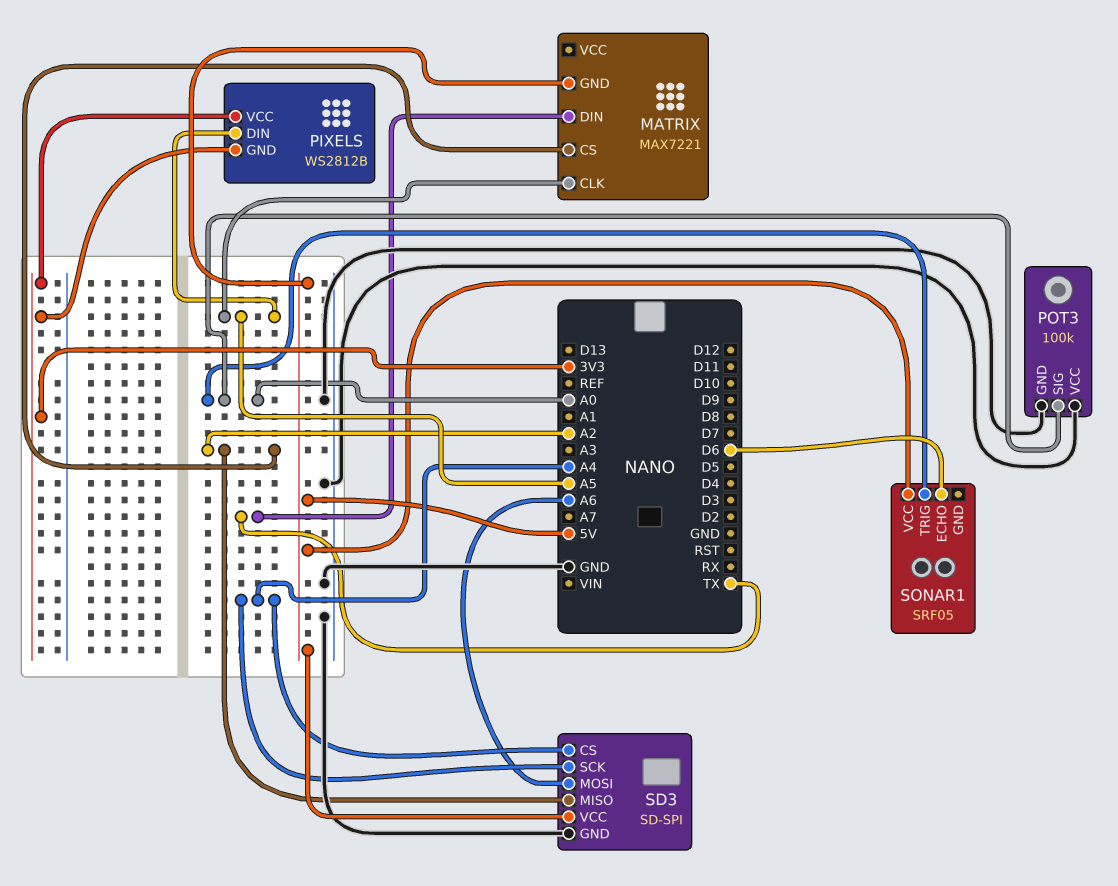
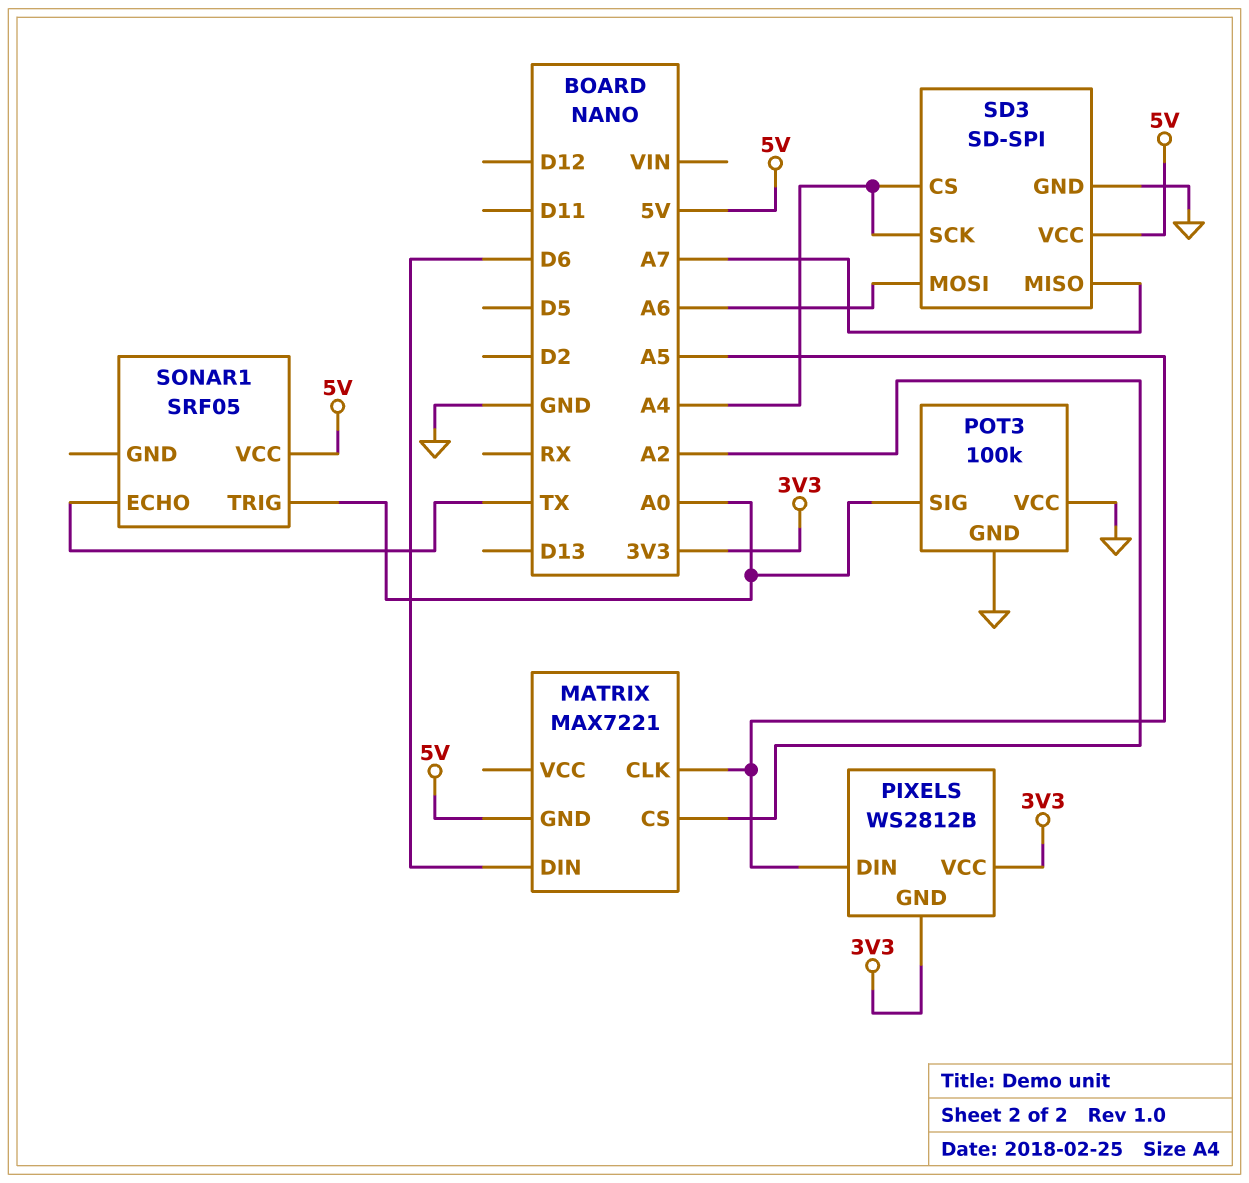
MATRIX pin DIN: TX -> D6
SD3 pin MISO: A2 -> A7
SONAR1 pin ECHO: D6 -> TX

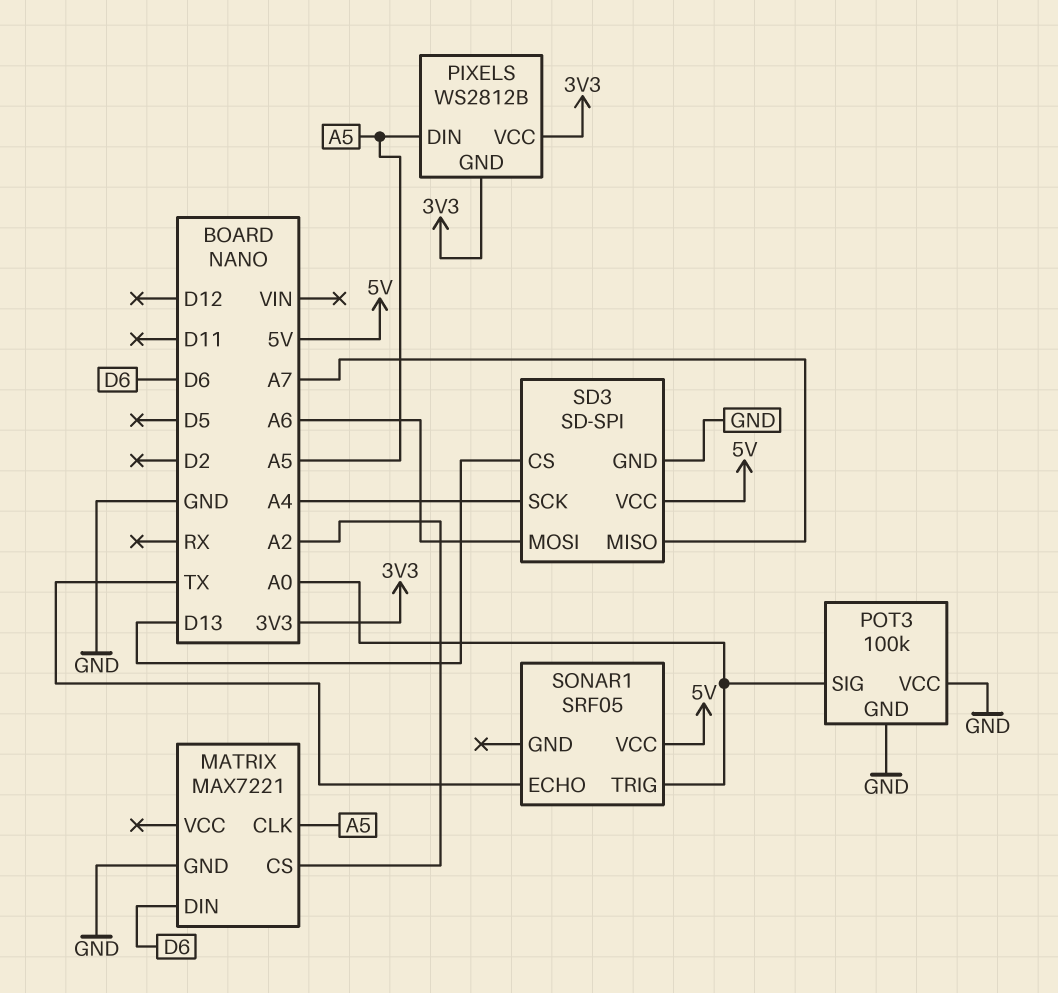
MATRIX pin GND: 5V -> GND
SD3 pin CS: A4 -> D13

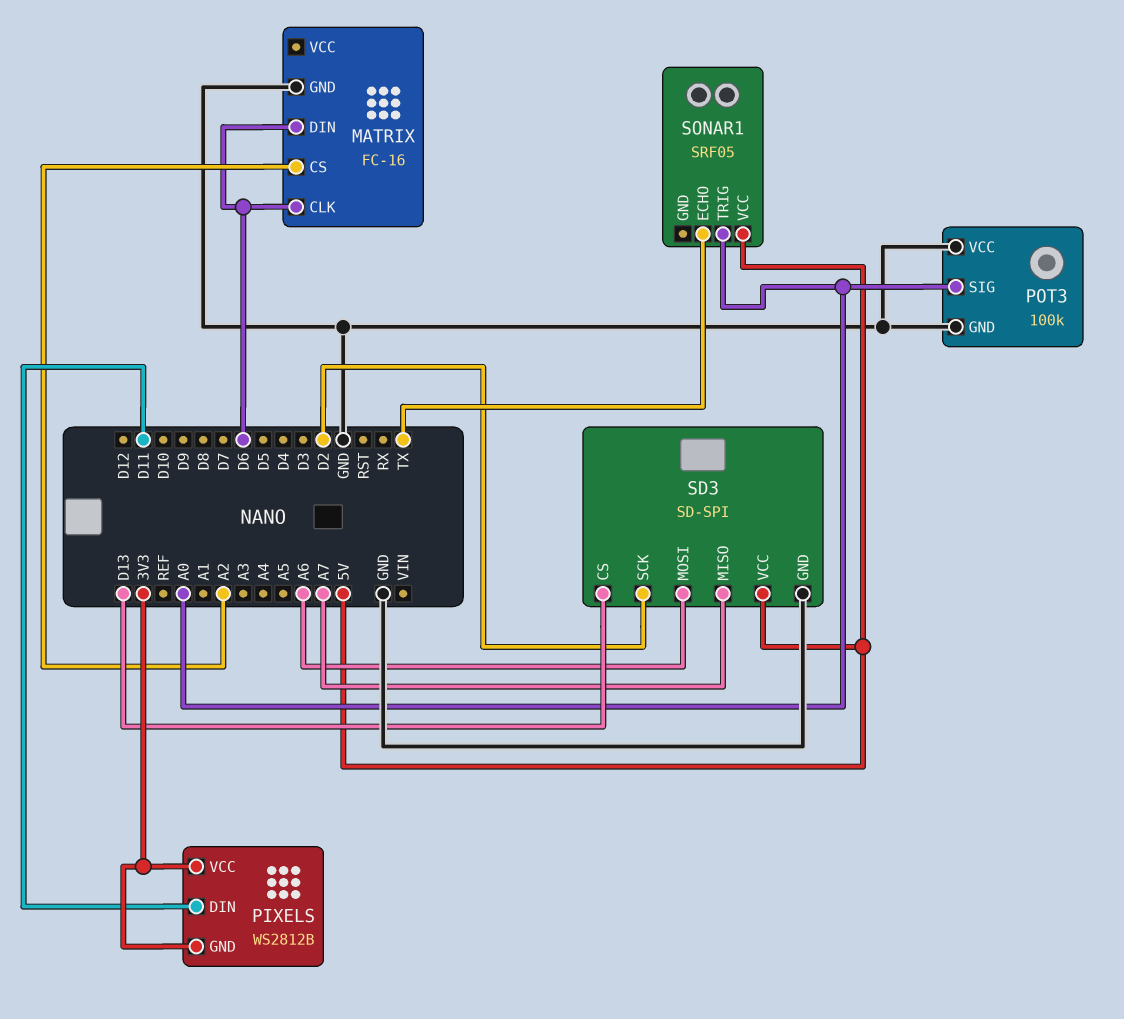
MATRIX: MAX7221 -> FC-16
MATRIX pin CLK: A5 -> D6
PIXELS pin DIN: A5 -> D11
SD3 pin SCK: A4 -> D2

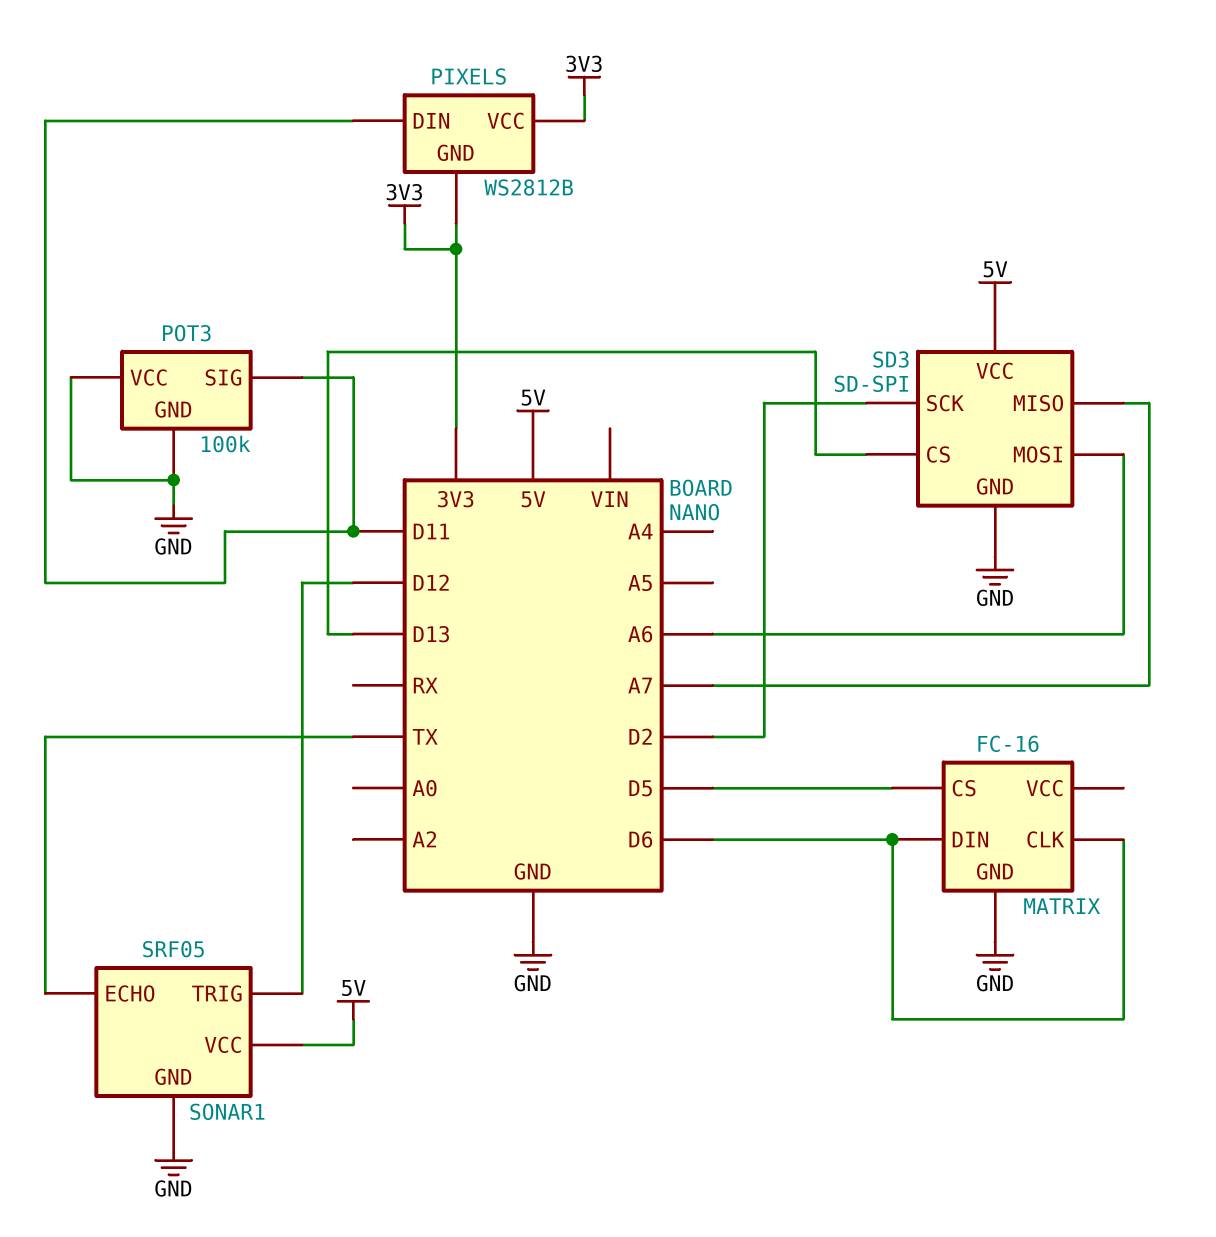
MATRIX pin CS: A2 -> D5
POT3 pin SIG: A0 -> D11
SONAR1 pin GND: none -> GND
SONAR1 pin TRIG: A0 -> D12

